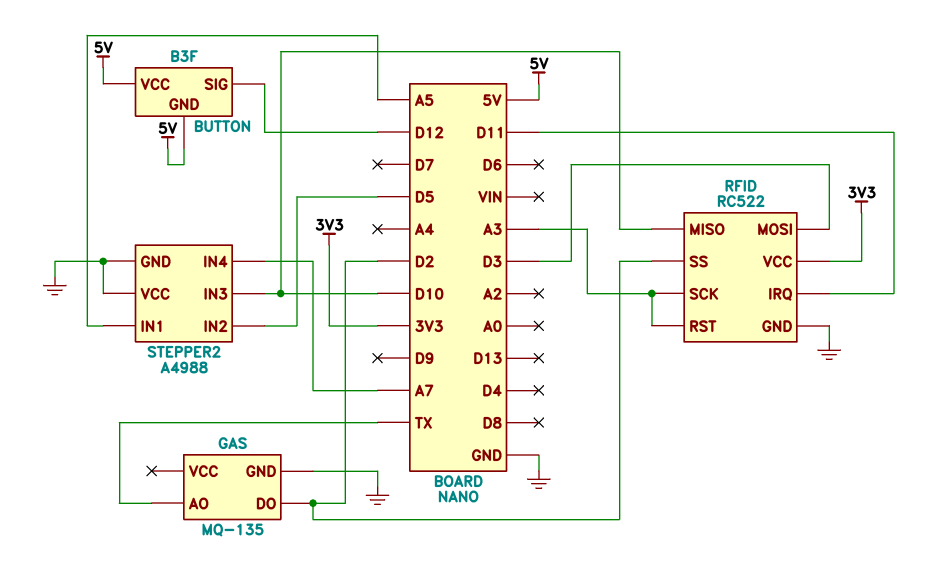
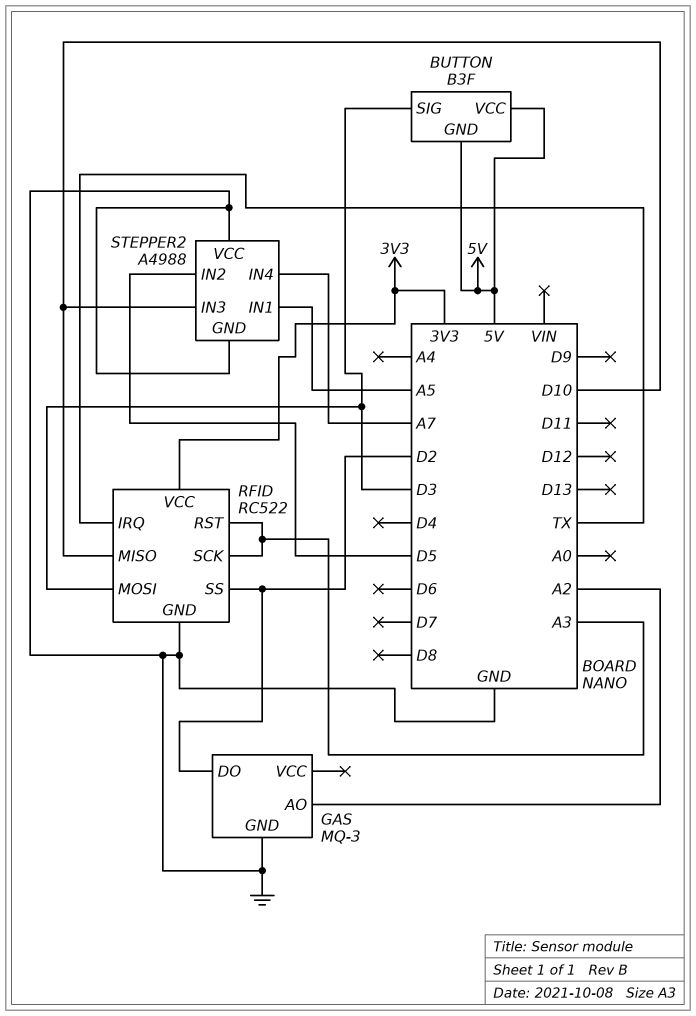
BUTTON pin SIG: D12 -> D3
GAS: MQ-135 -> MQ-3
GAS pin AO: TX -> A2
RFID pin IRQ: D11 -> TX

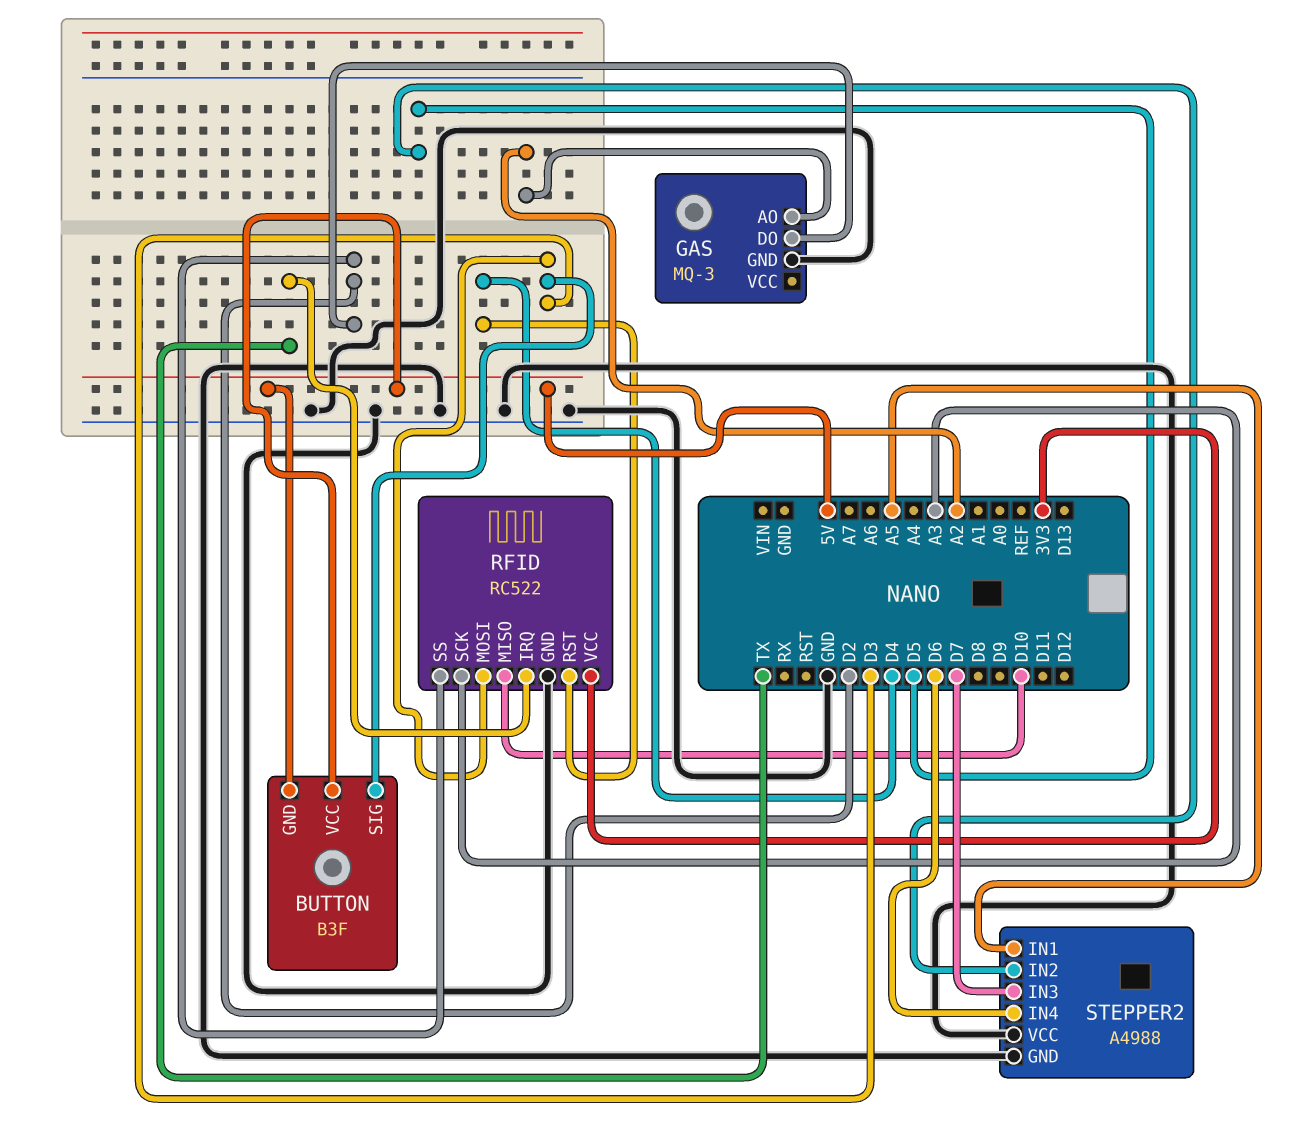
RFID pin RST: A3 -> D4
STEPPER2 pin IN3: D10 -> D7
STEPPER2 pin IN4: A7 -> D6

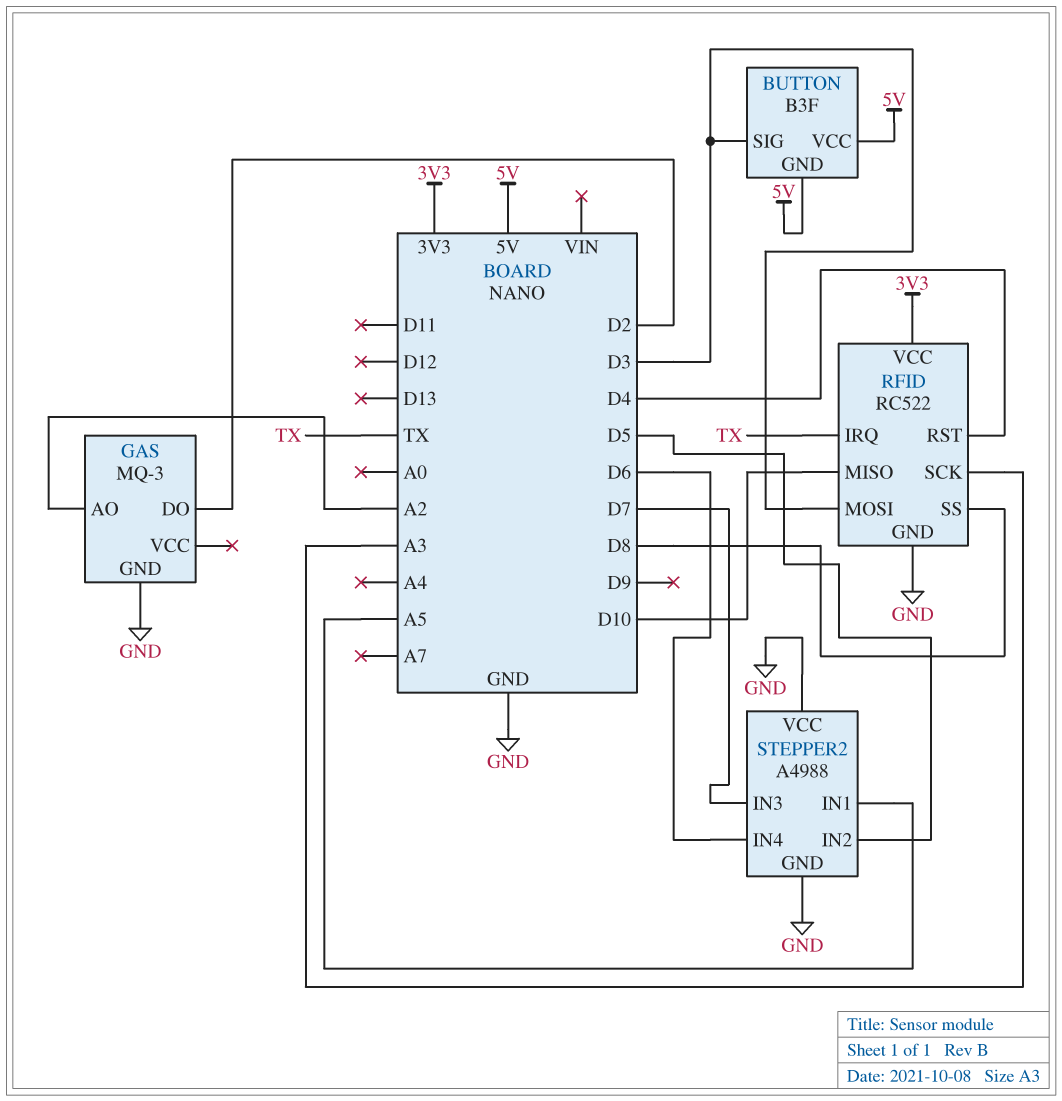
RFID pin SS: D2 -> D8

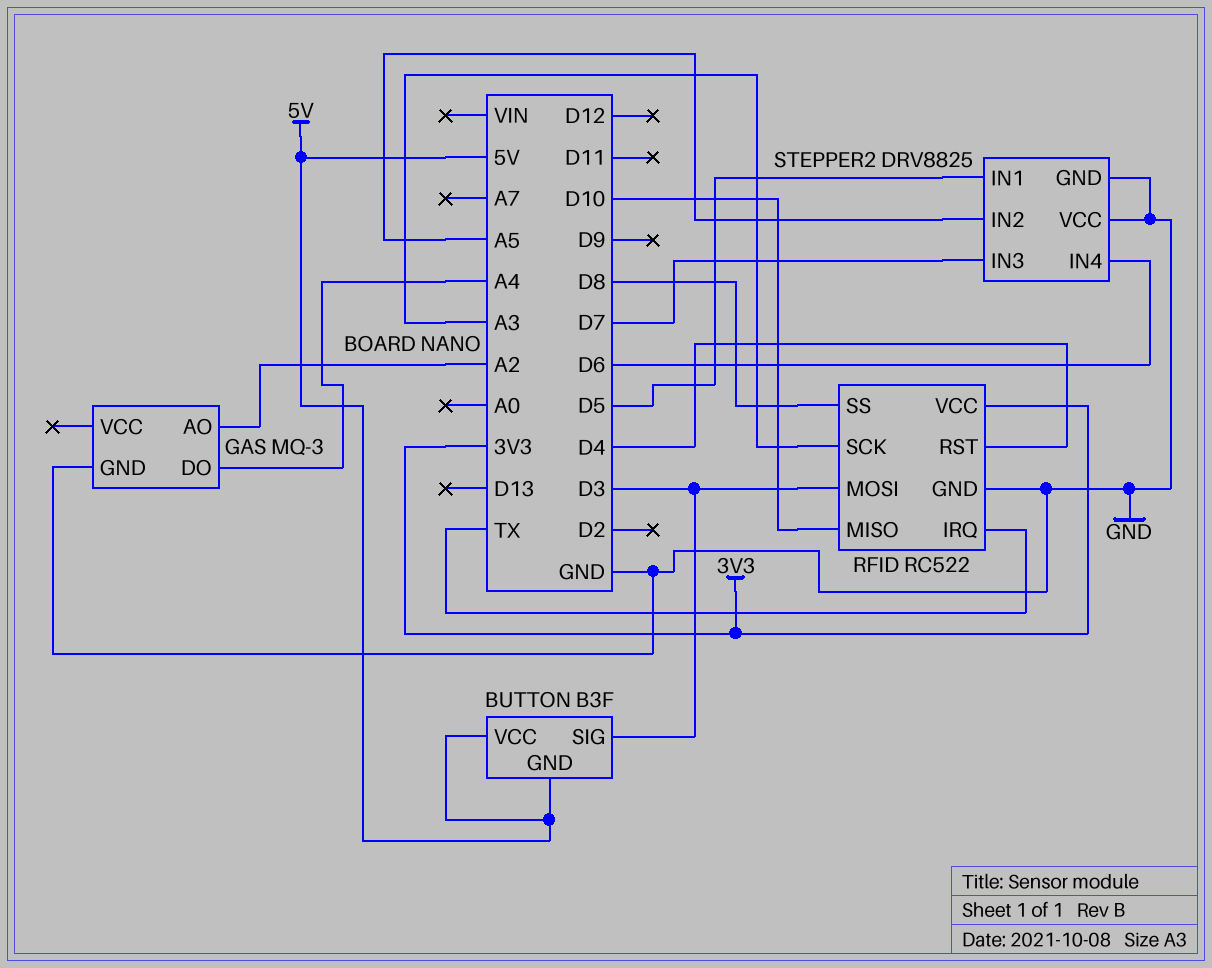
GAS pin DO: D2 -> A4
STEPPER2: A4988 -> DRV8825
STEPPER2 pin IN1: A5 -> D5
STEPPER2 pin IN2: D5 -> A5

